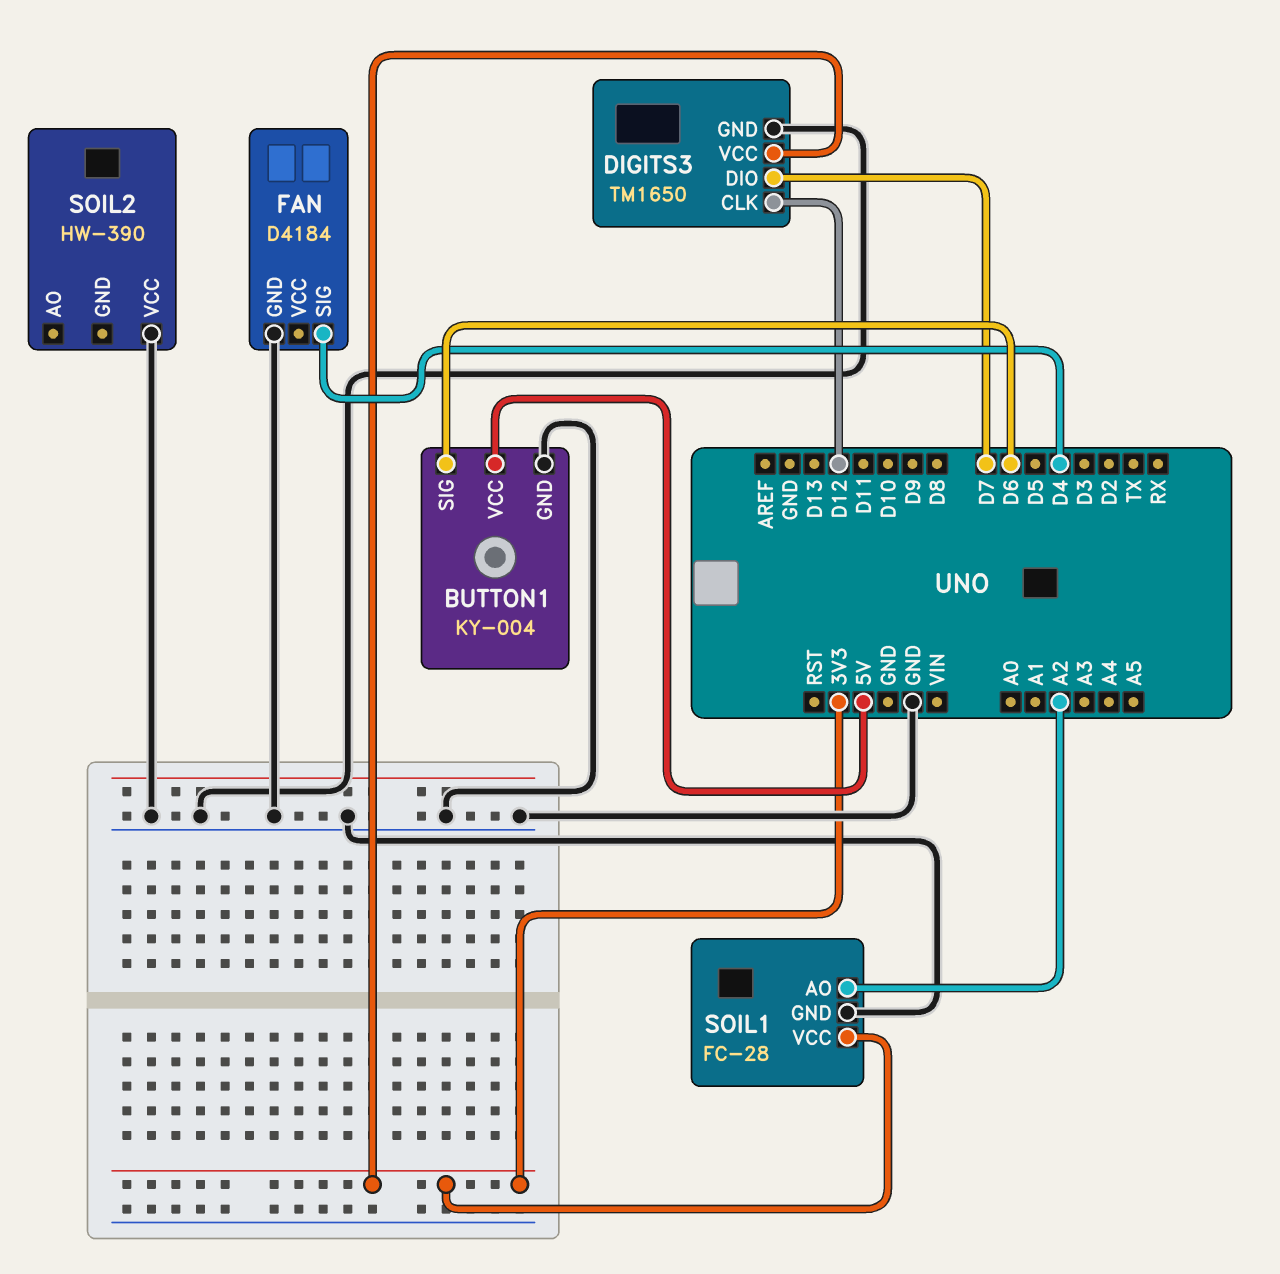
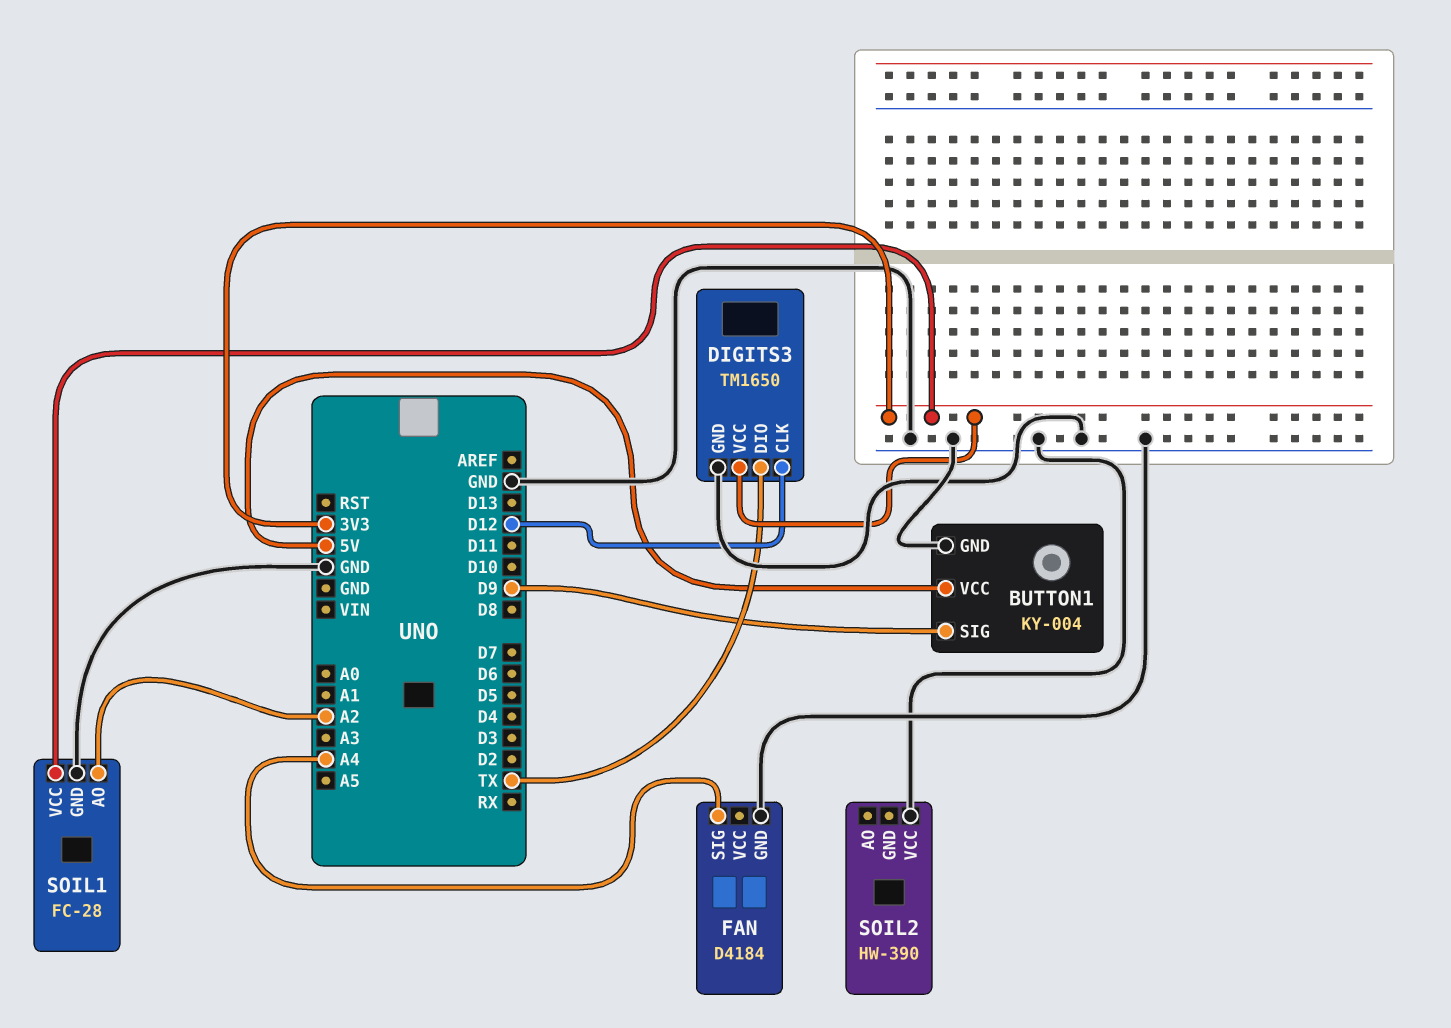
BUTTON1 pin SIG: D6 -> D9
DIGITS3 pin DIO: D7 -> TX
FAN pin SIG: D4 -> A4

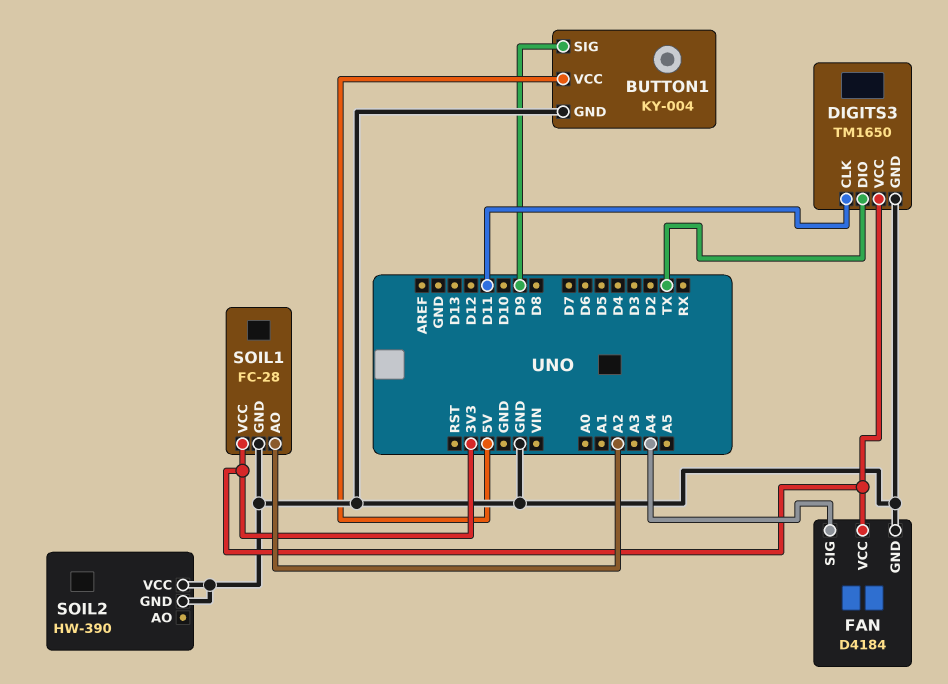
DIGITS3 pin CLK: D12 -> D11
FAN pin VCC: none -> 3V3
SOIL2 pin GND: none -> GND

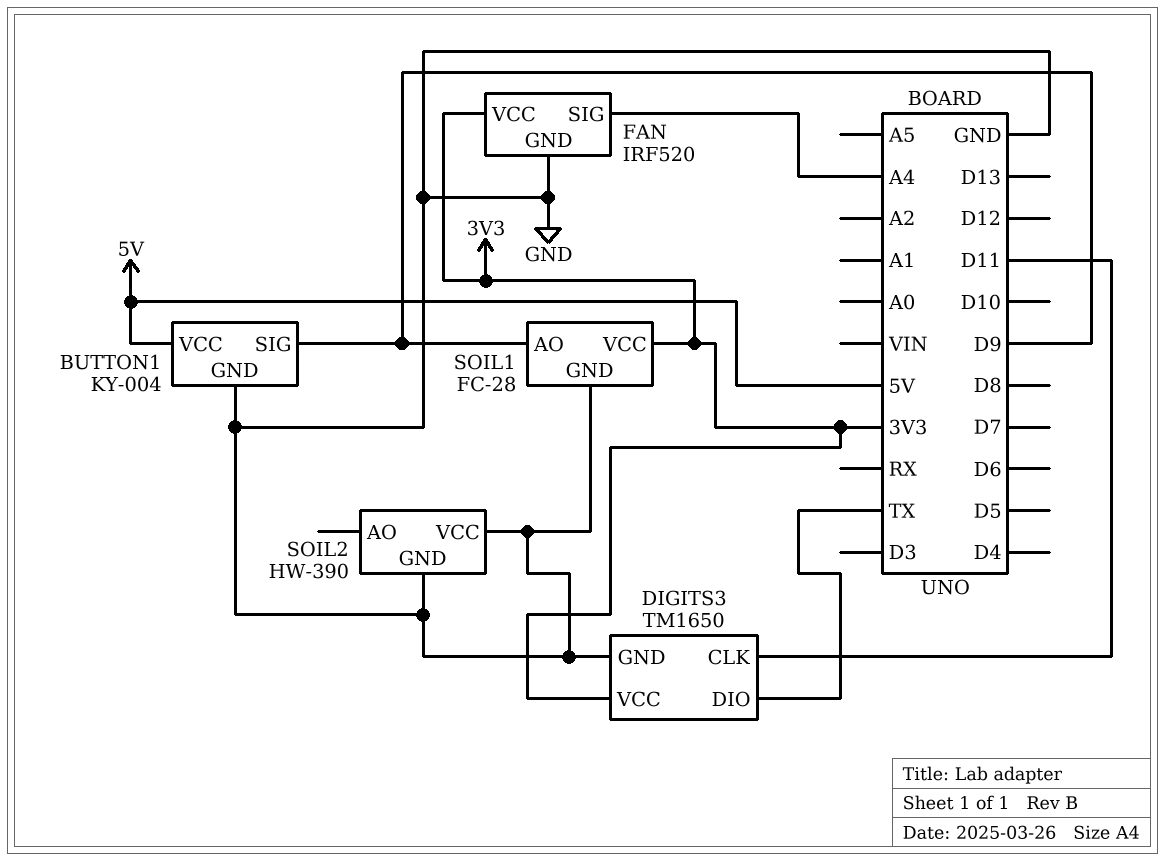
FAN: D4184 -> IRF520
SOIL1 pin AO: A2 -> D9

